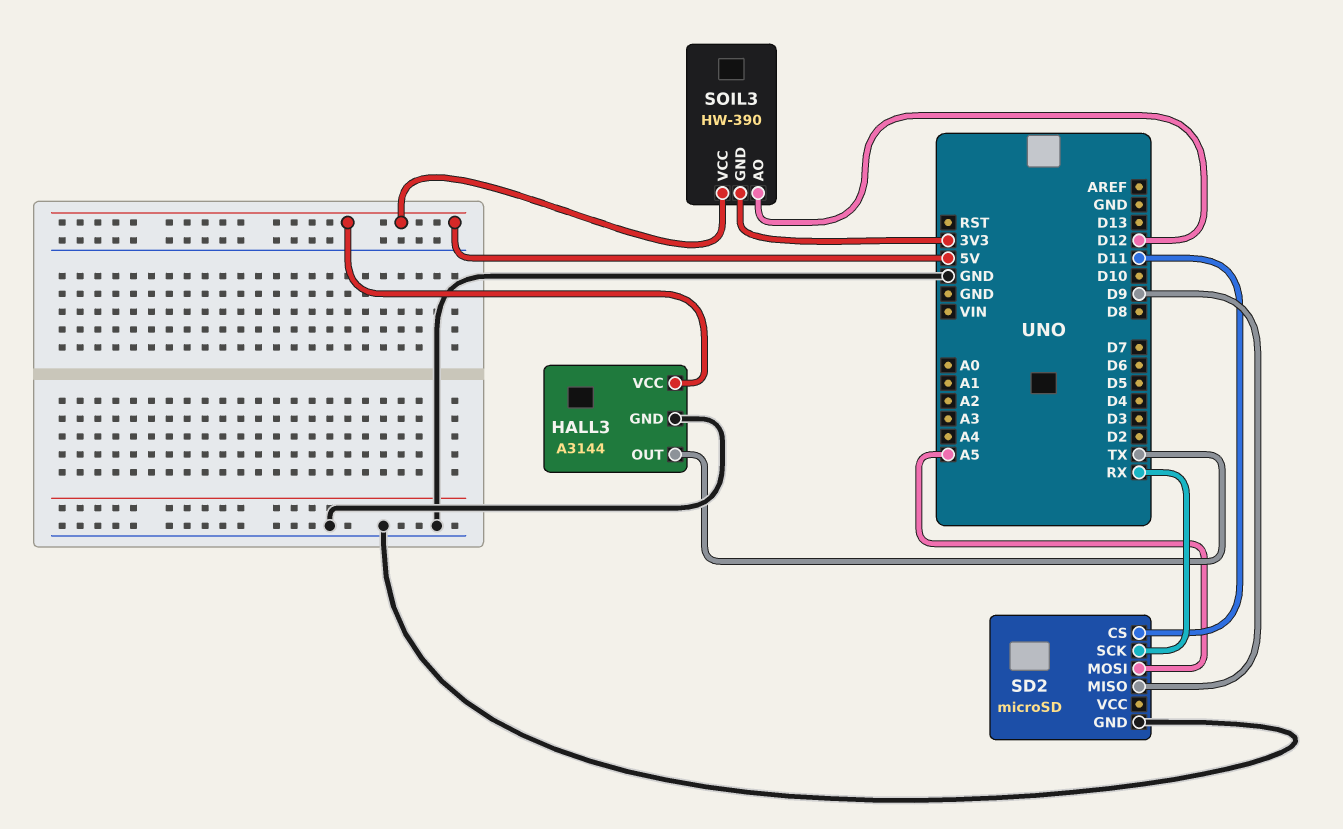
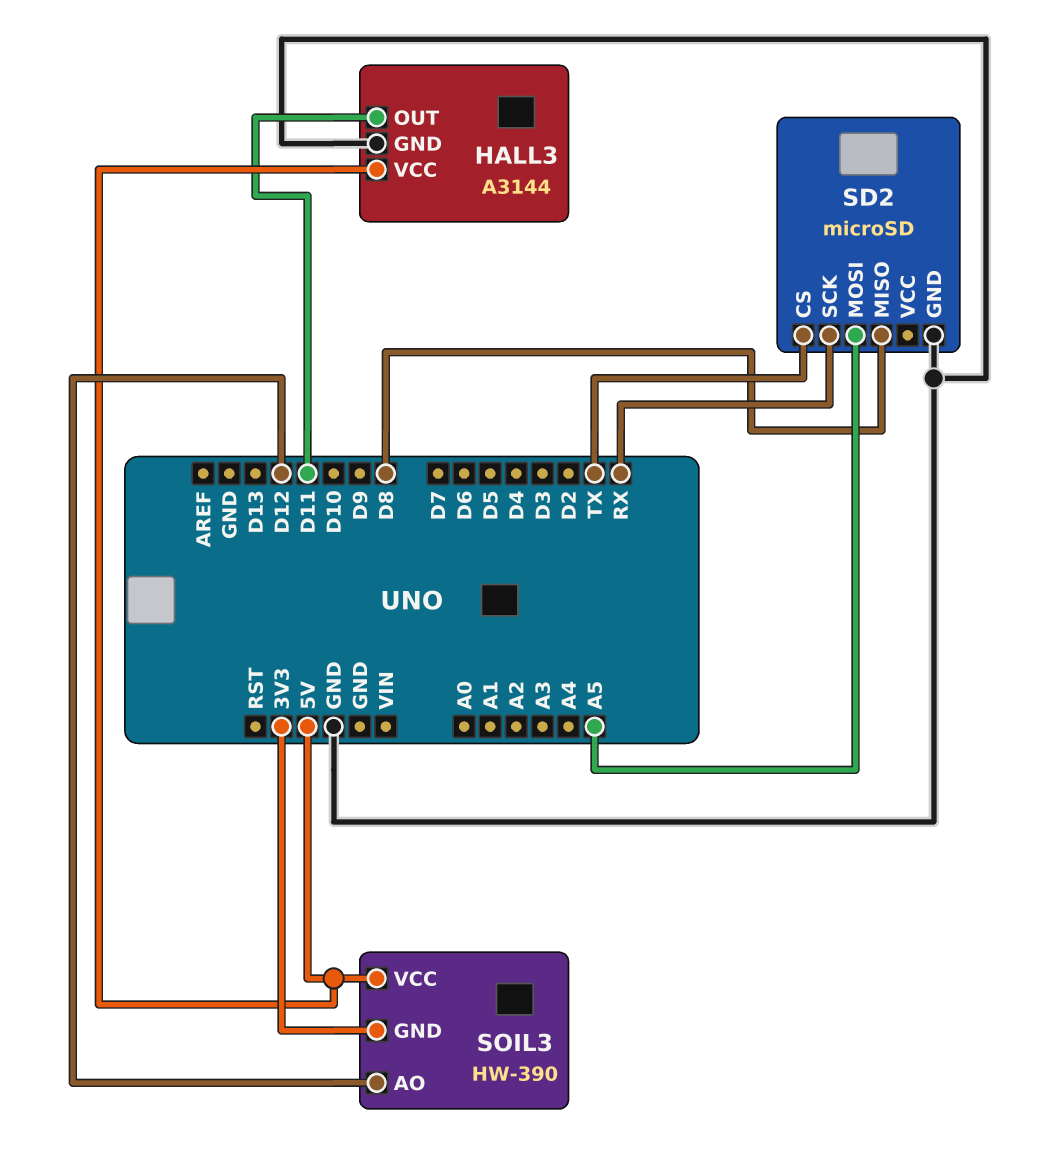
HALL3 pin OUT: TX -> D11
SD2 pin CS: D11 -> TX
SD2 pin MISO: D9 -> D8

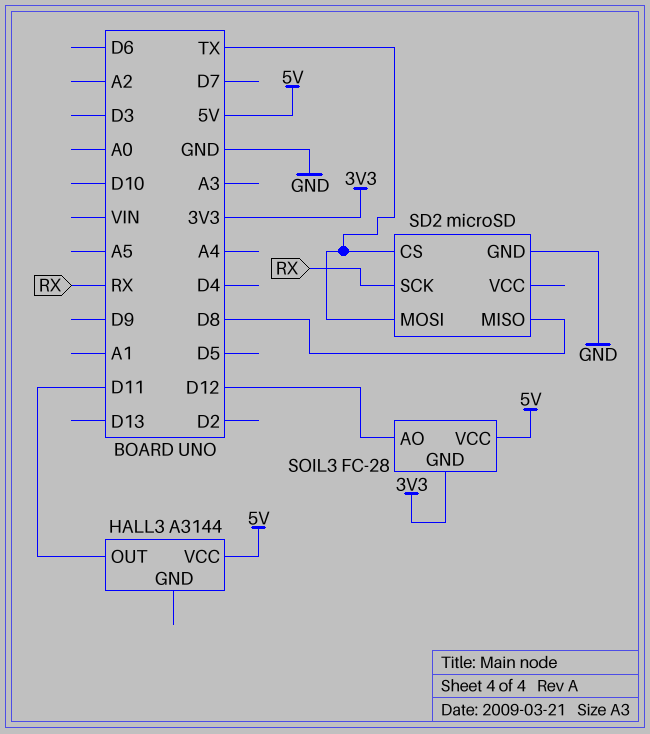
HALL3 pin GND: GND -> none
SD2 pin MOSI: A5 -> TX
SOIL3: HW-390 -> FC-28

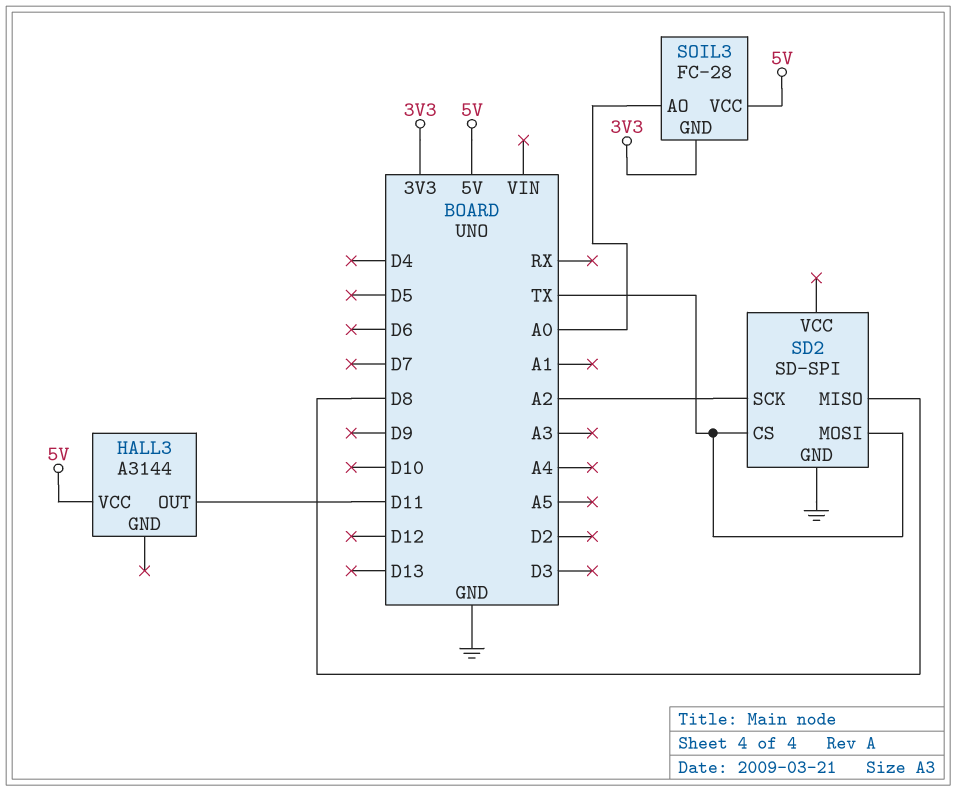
SD2: microSD -> SD-SPI
SD2 pin SCK: RX -> A2
SOIL3 pin AO: D12 -> A0

